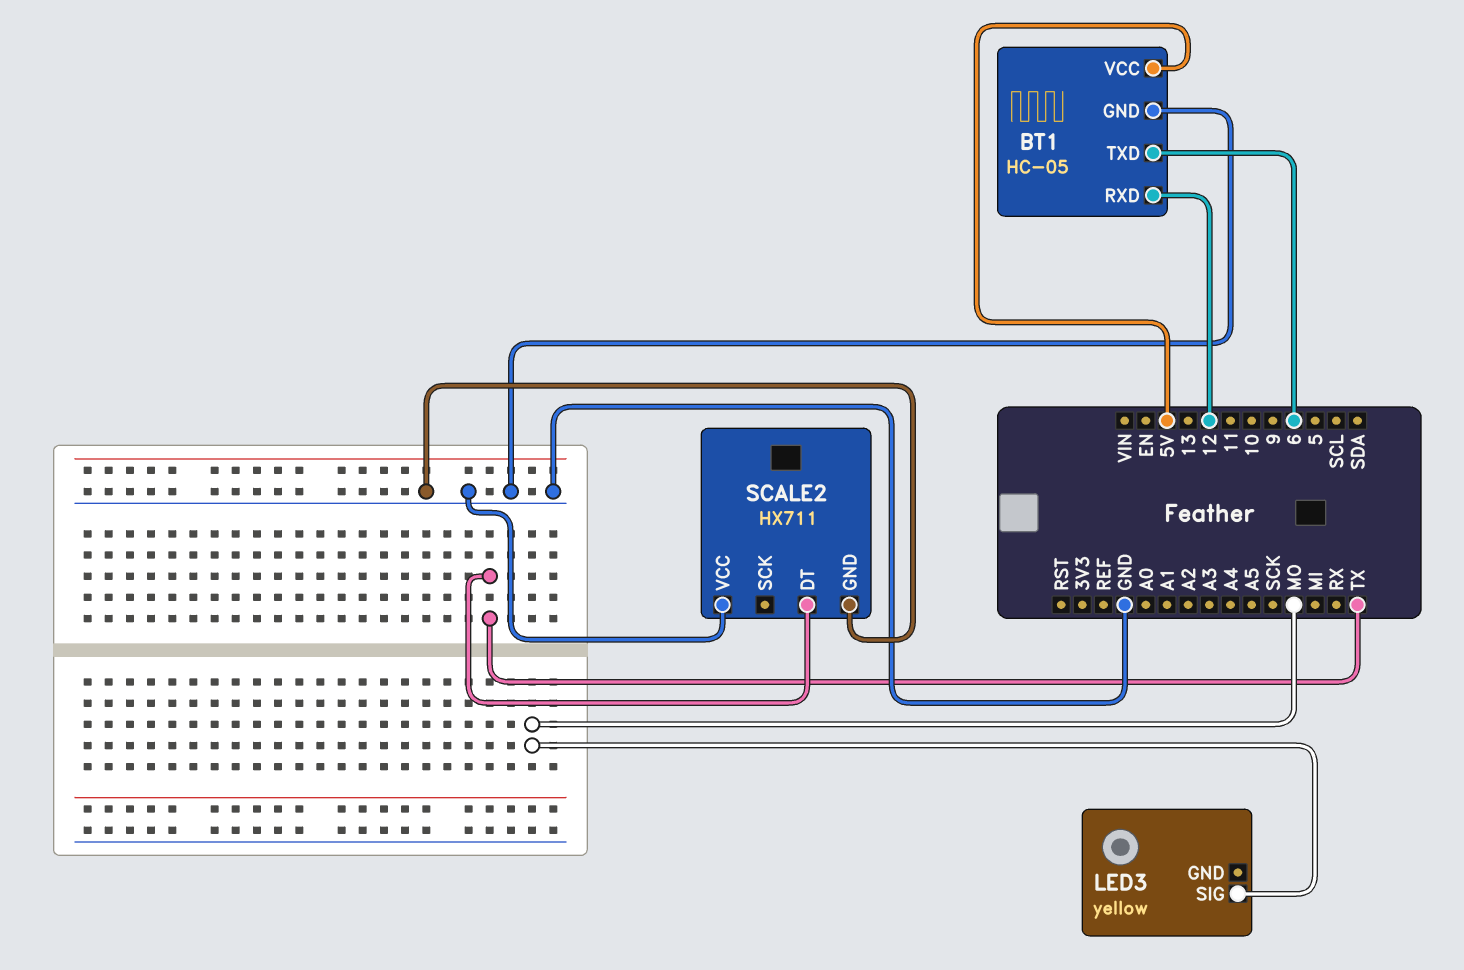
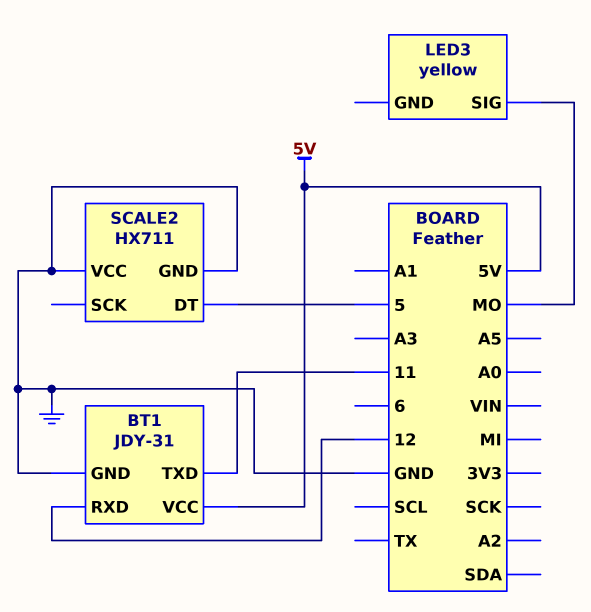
BT1: HC-05 -> JDY-31
BT1 pin TXD: 6 -> 11
SCALE2 pin DT: TX -> 5

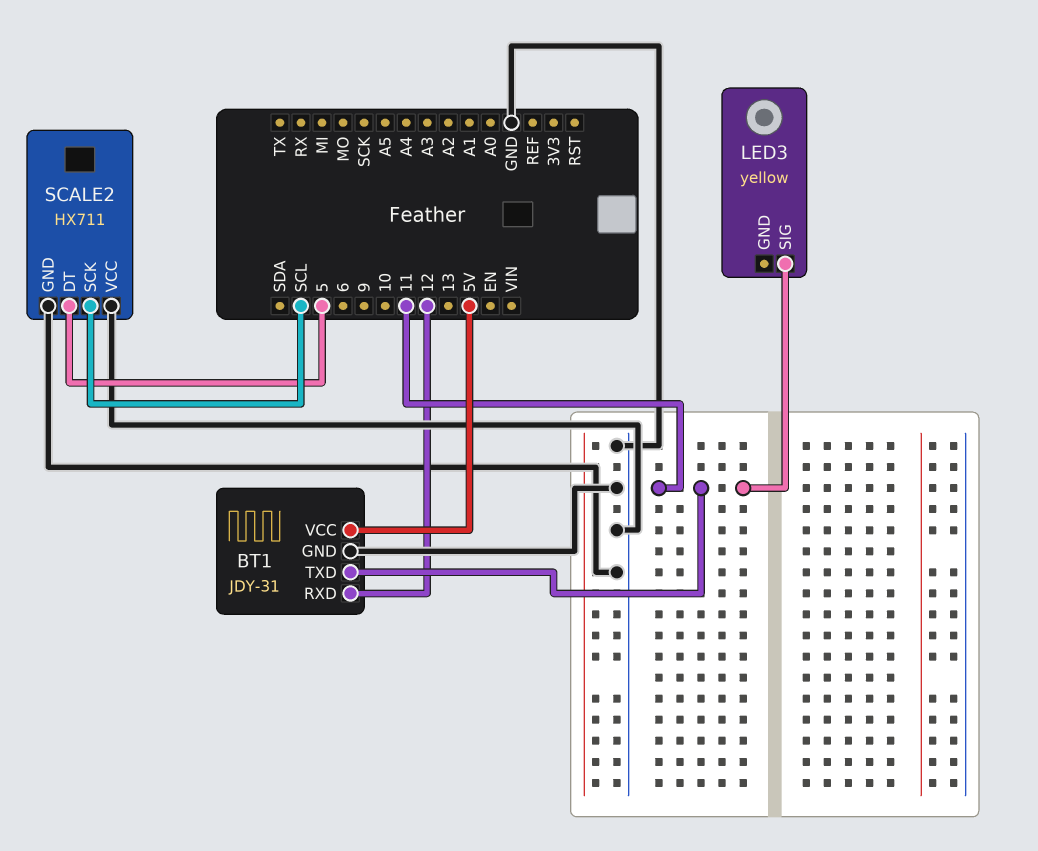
LED3 pin SIG: MO -> 11
SCALE2 pin SCK: none -> SCL

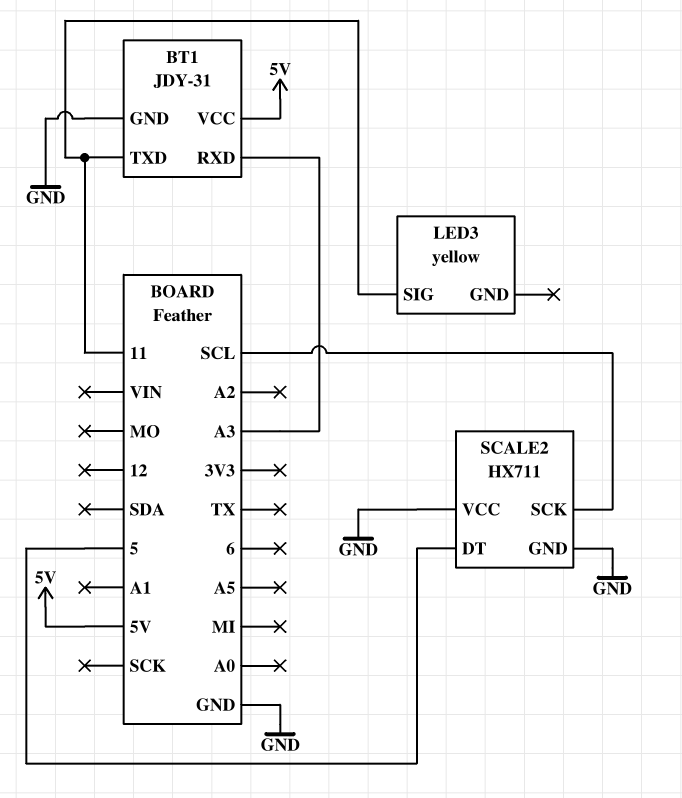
BT1 pin RXD: 12 -> A3

